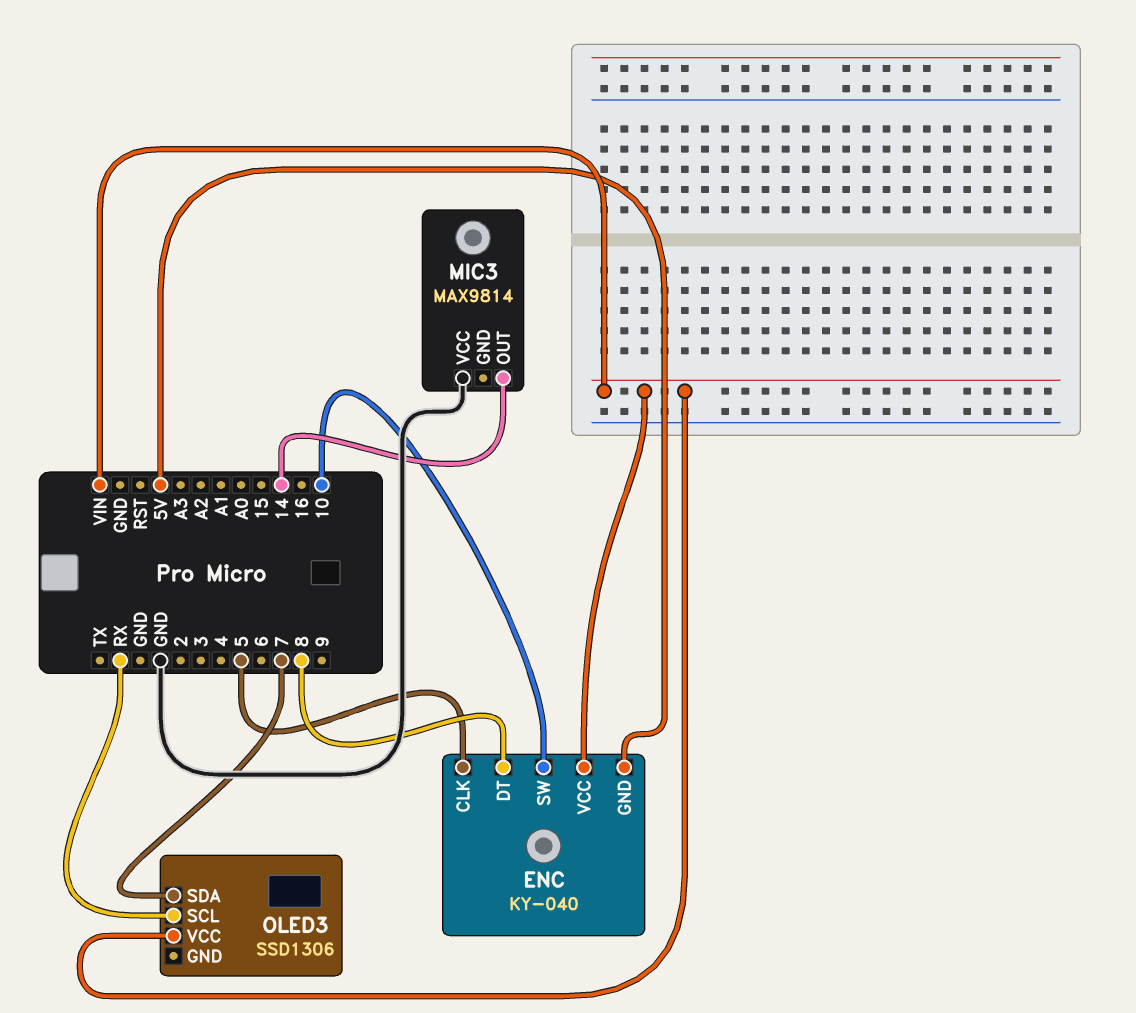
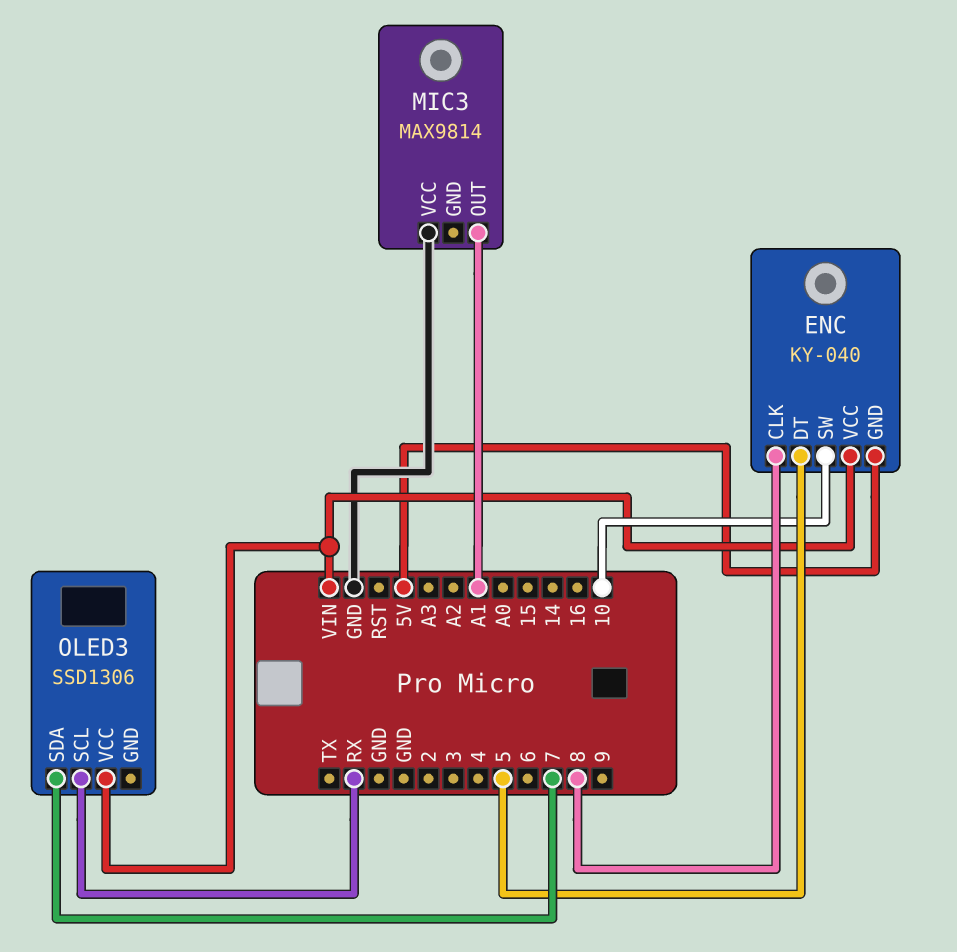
ENC pin CLK: 5 -> 8
ENC pin DT: 8 -> 5
MIC3 pin OUT: 14 -> A1

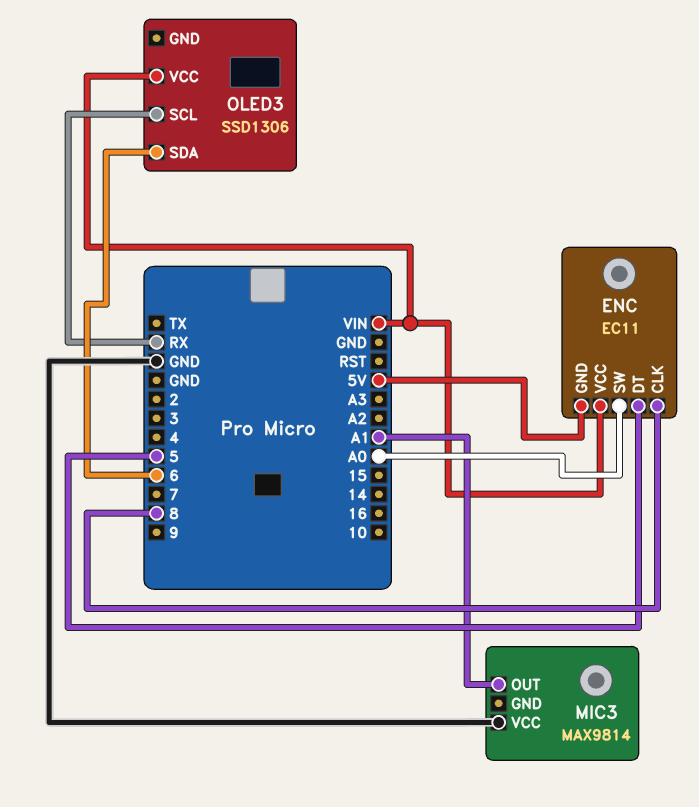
ENC: KY-040 -> EC11
ENC pin SW: 10 -> A0
OLED3 pin SDA: 7 -> 6

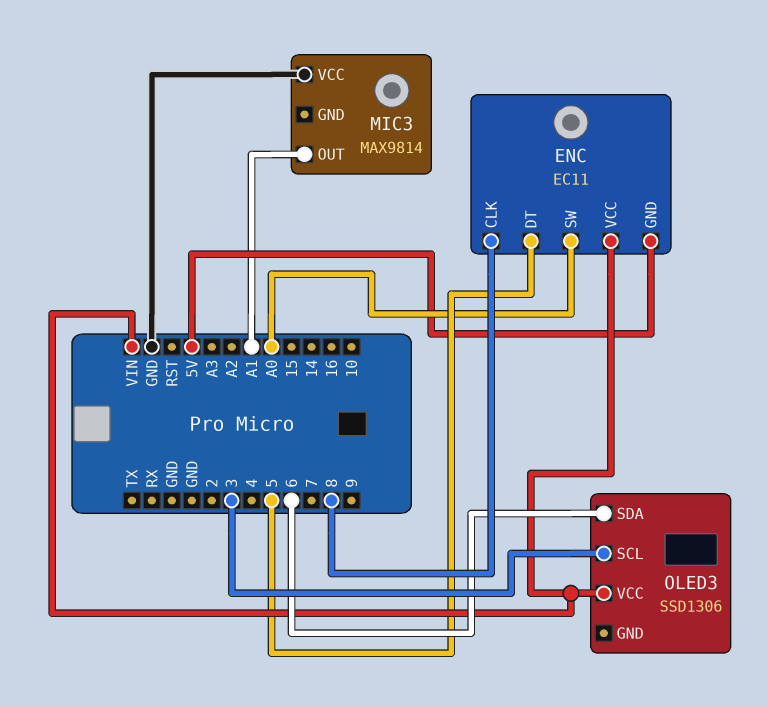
OLED3 pin SCL: RX -> 3

